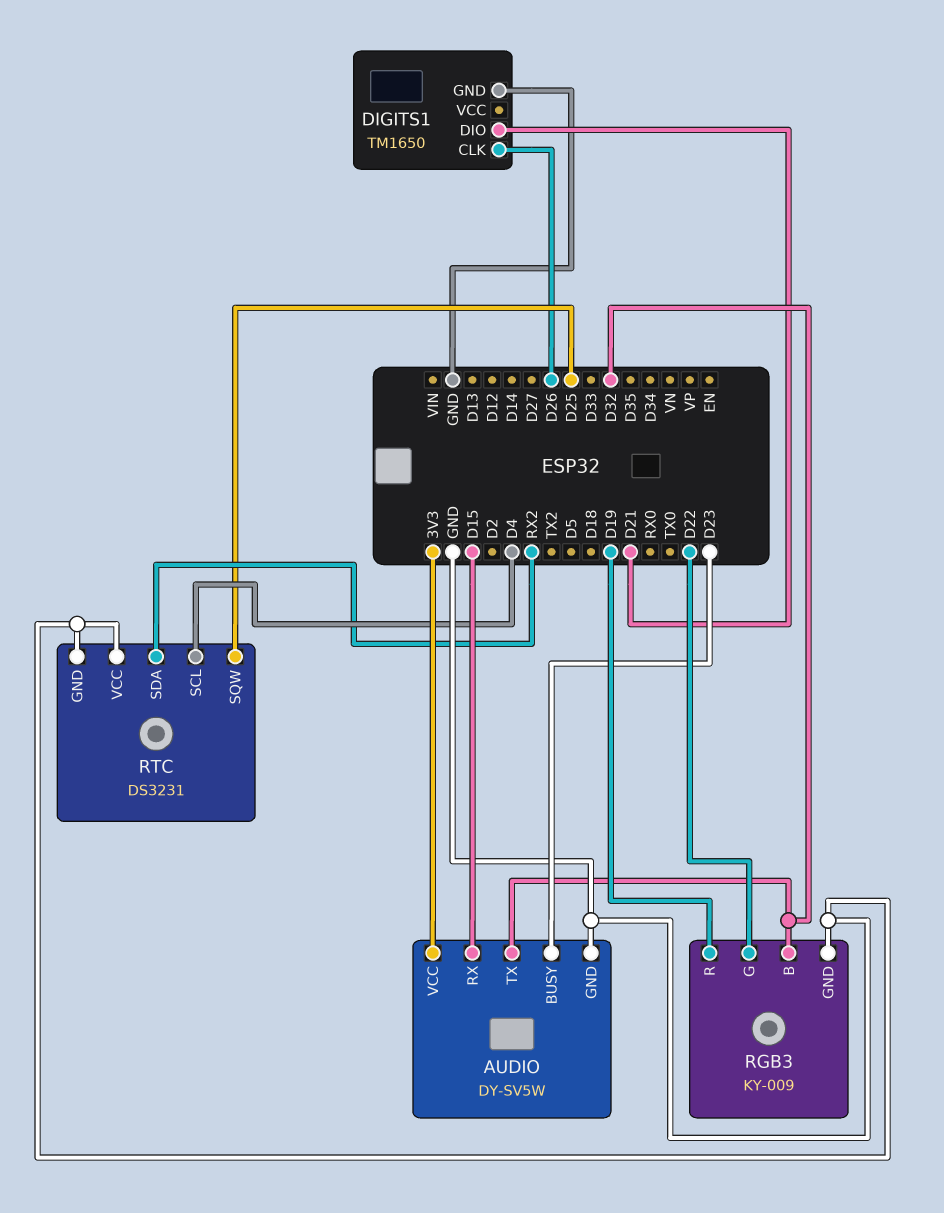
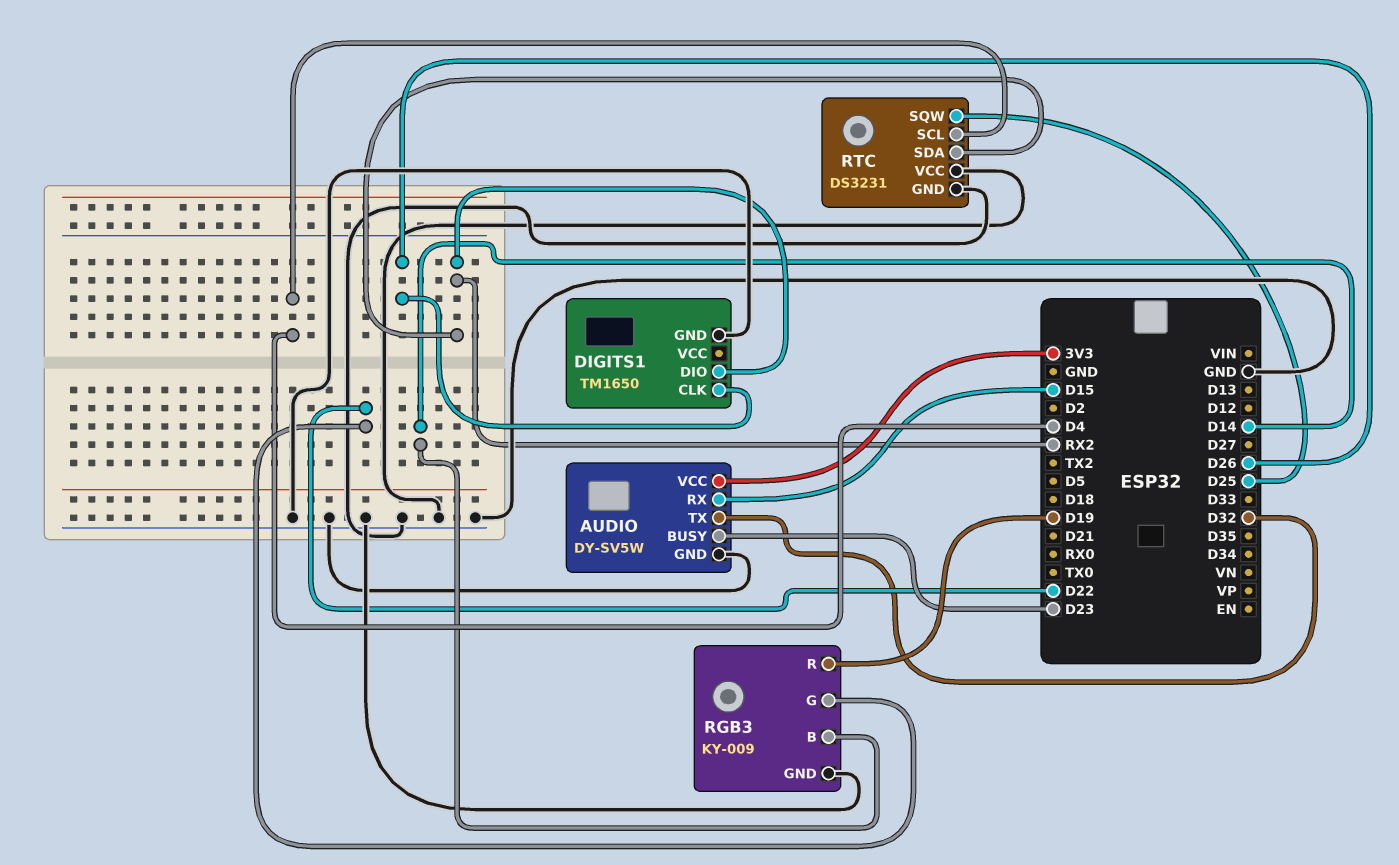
DIGITS1 pin DIO: D21 -> RX2
RGB3 pin B: D32 -> D14

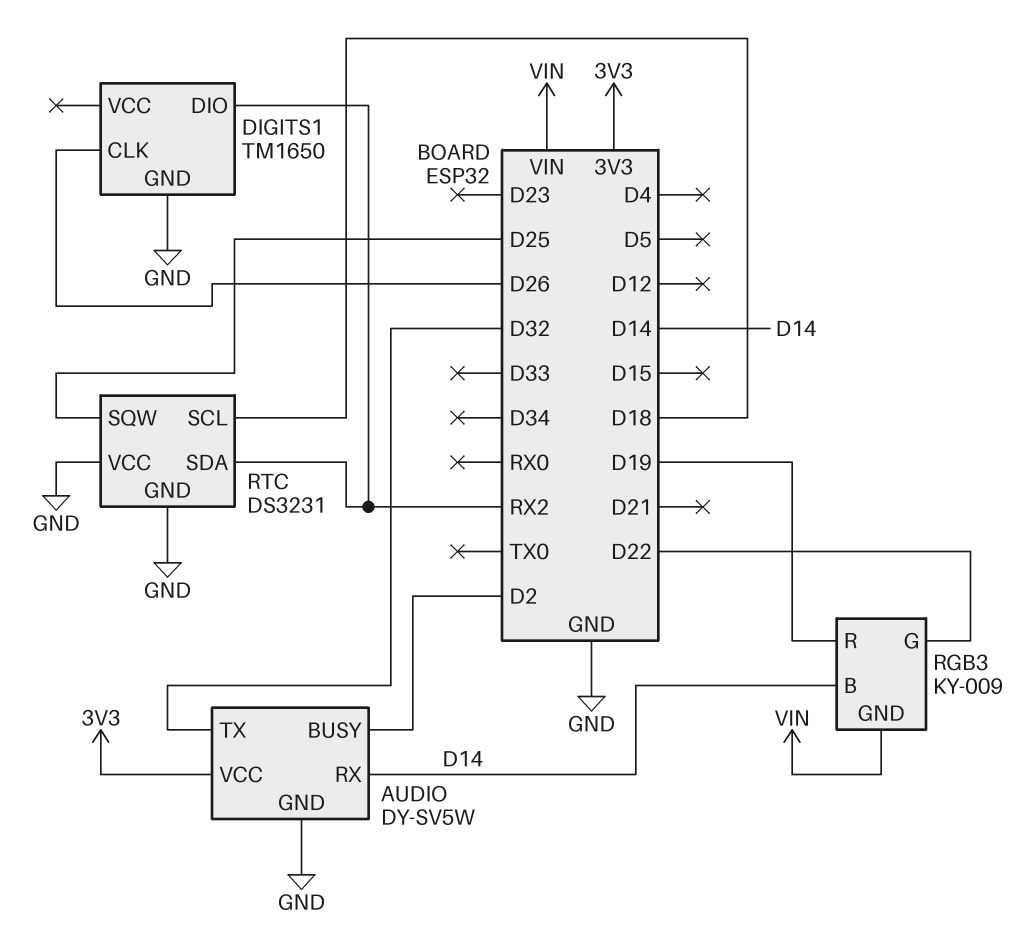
AUDIO pin BUSY: D23 -> D2
AUDIO pin RX: D15 -> D14
RGB3 pin GND: GND -> VIN
RTC pin SCL: D4 -> D18

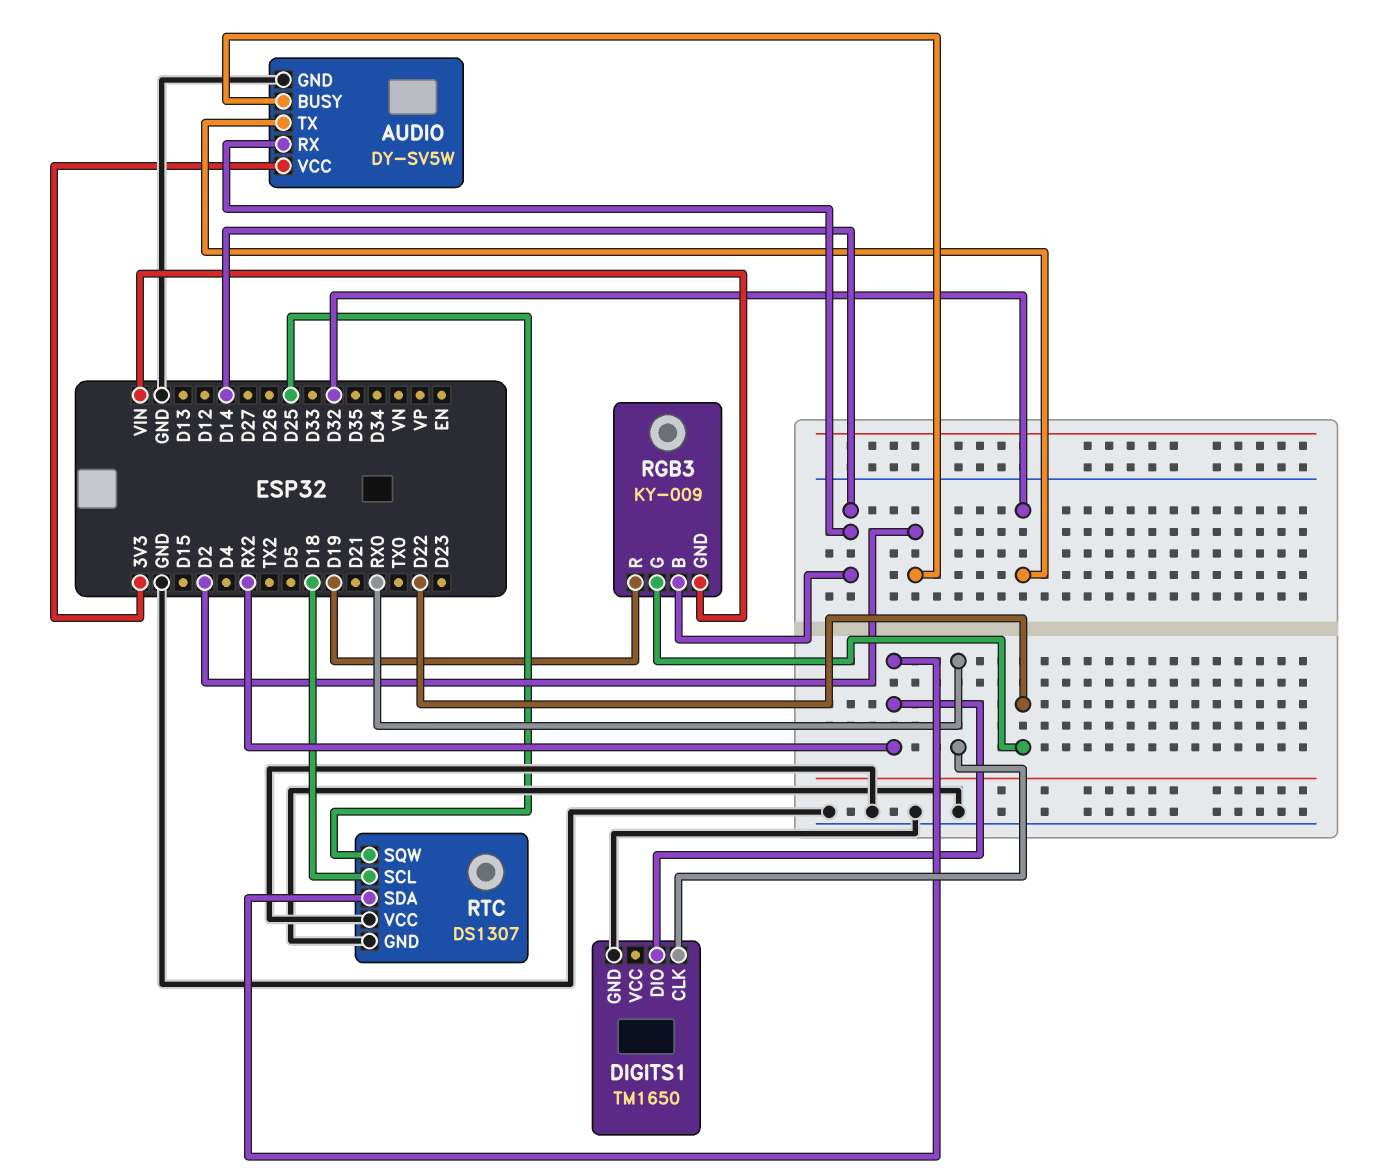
DIGITS1 pin CLK: D26 -> RX0
RTC: DS3231 -> DS1307

